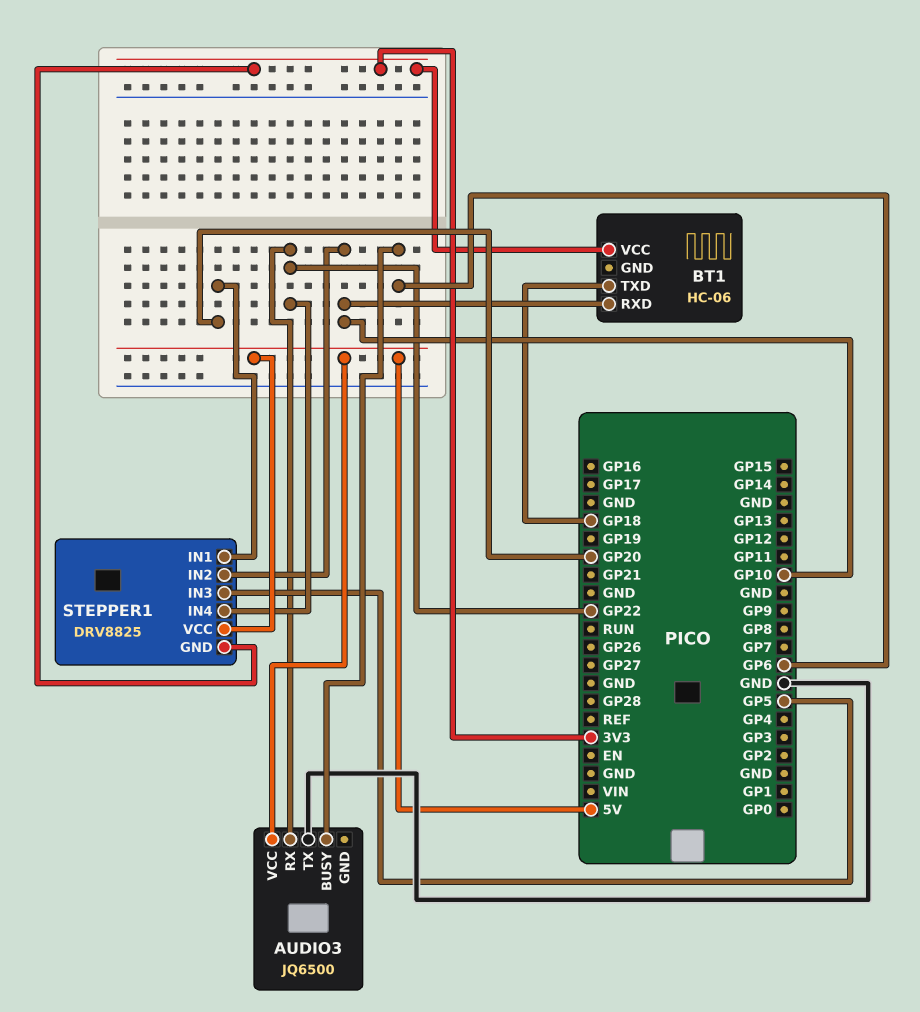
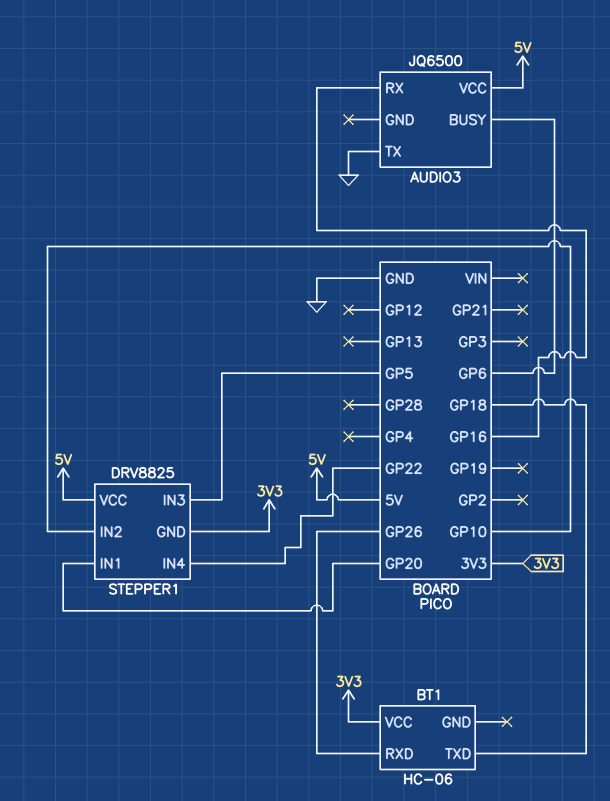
AUDIO3 pin RX: GP22 -> GP16
BT1 pin RXD: GP10 -> GP26

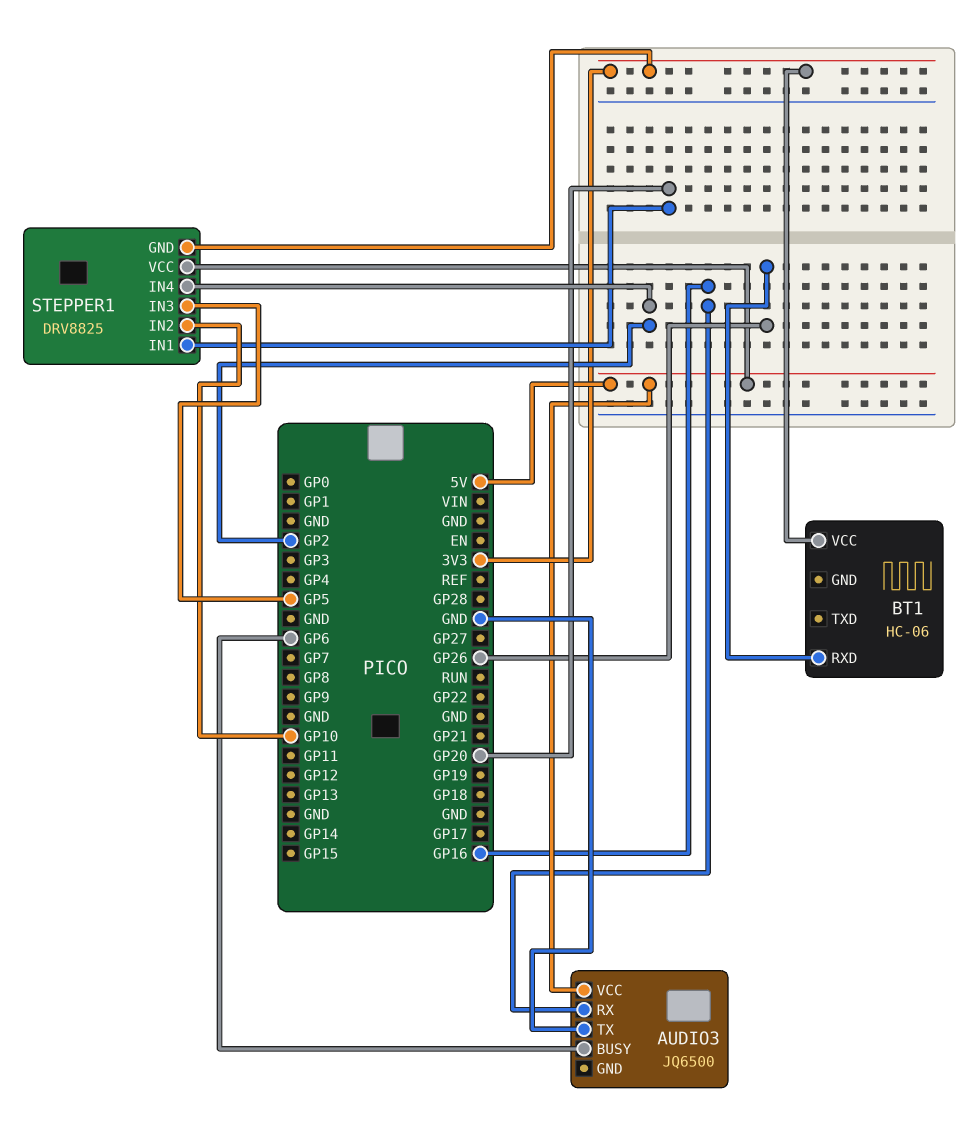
BT1 pin TXD: GP18 -> none
STEPPER1 pin IN4: GP22 -> GP2

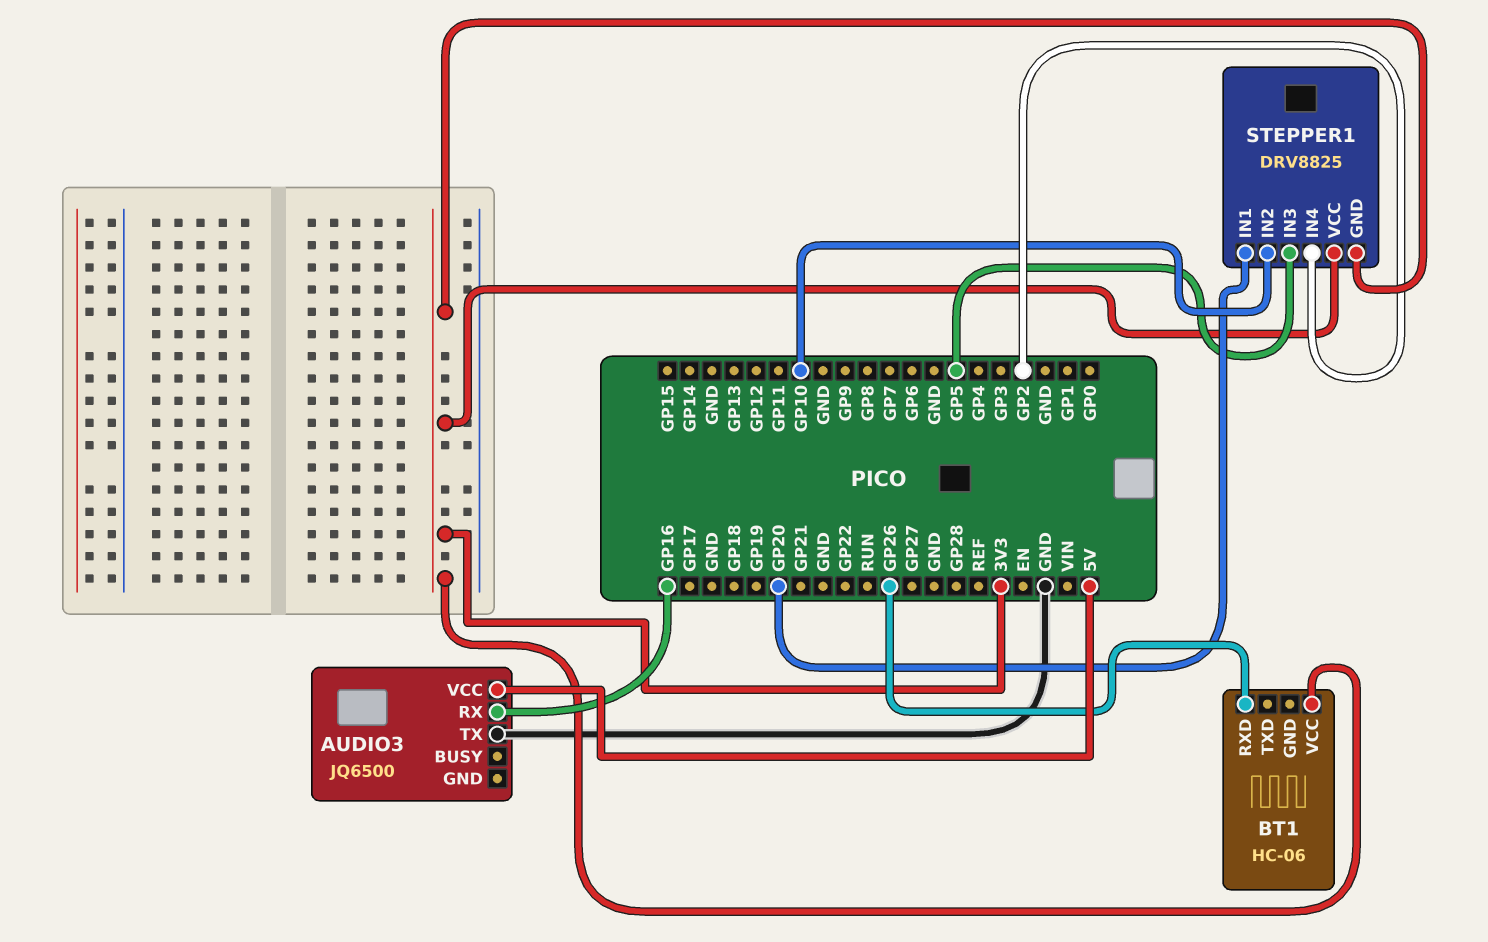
AUDIO3 pin BUSY: GP6 -> none
STEPPER1 pin VCC: 5V -> 3V3

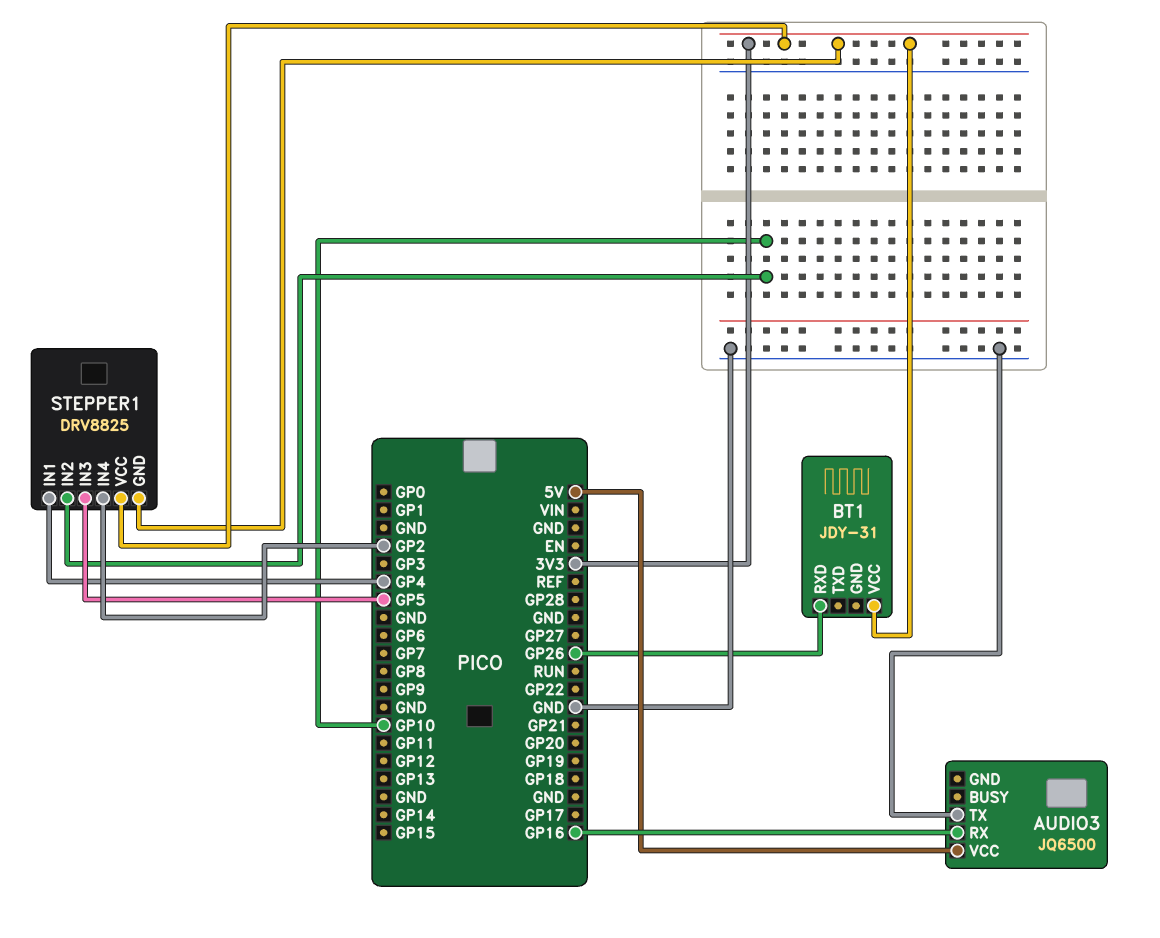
BT1: HC-06 -> JDY-31
STEPPER1 pin IN1: GP20 -> GP4

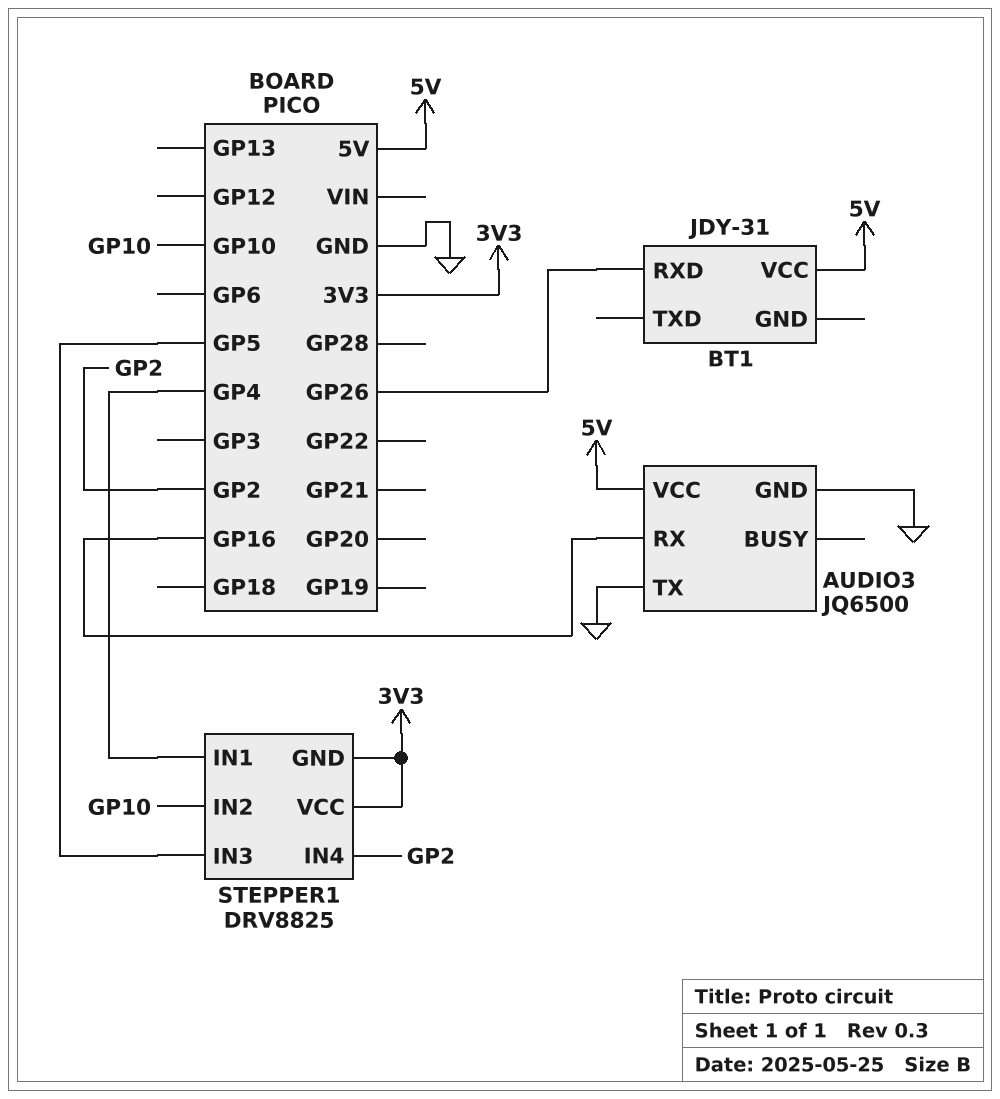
AUDIO3 pin GND: none -> GND
BT1 pin VCC: 3V3 -> 5V

